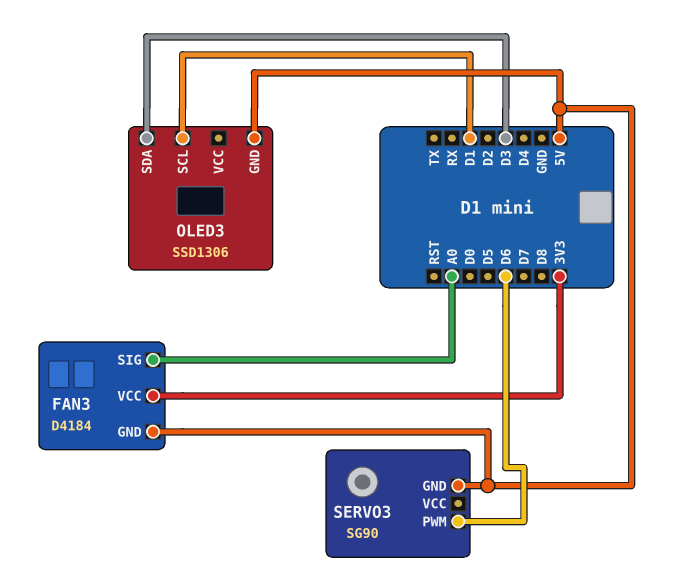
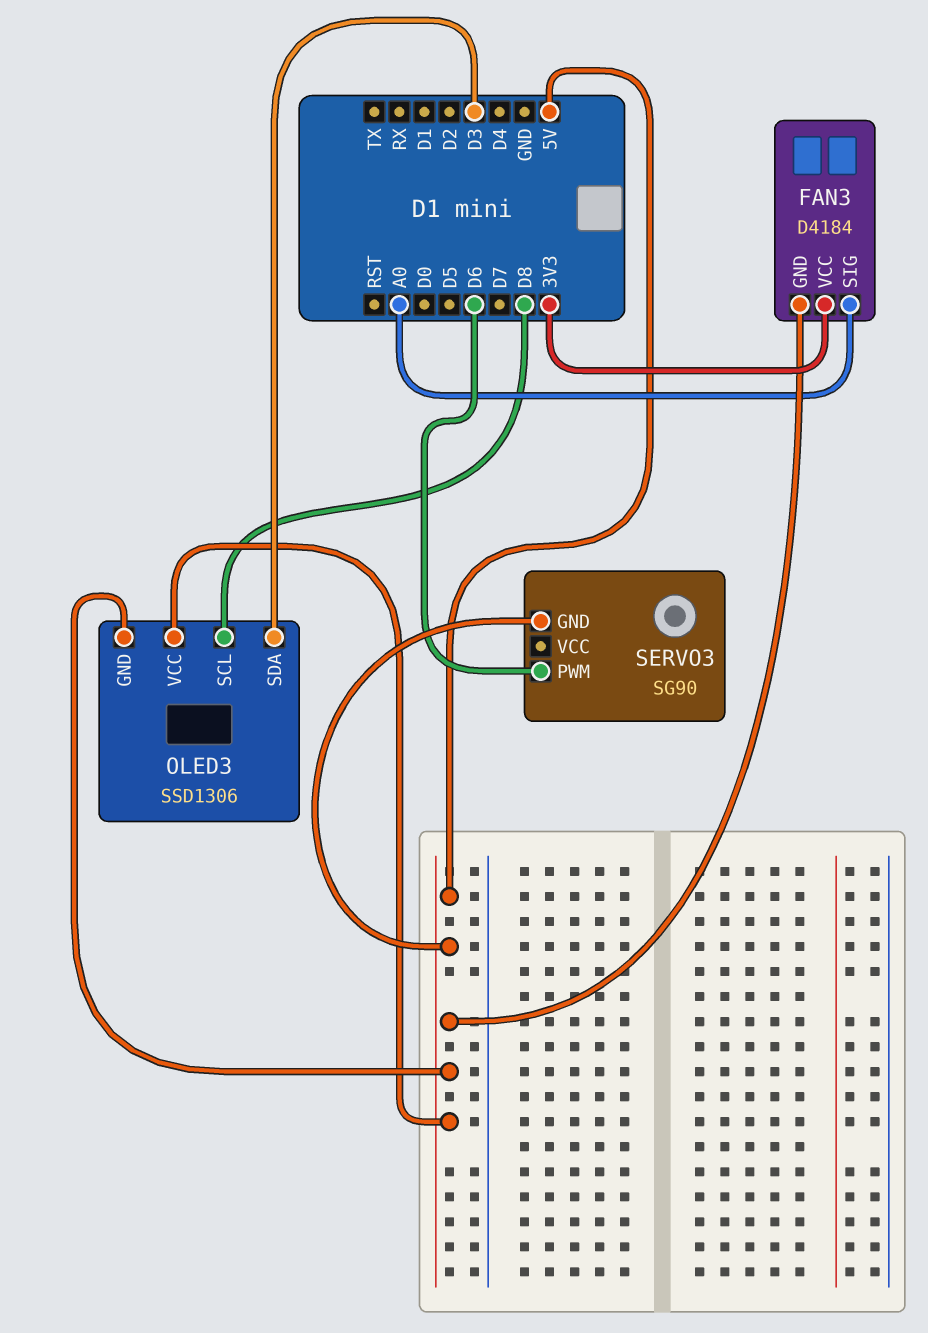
OLED3 pin SCL: D1 -> D8
OLED3 pin VCC: none -> 5V

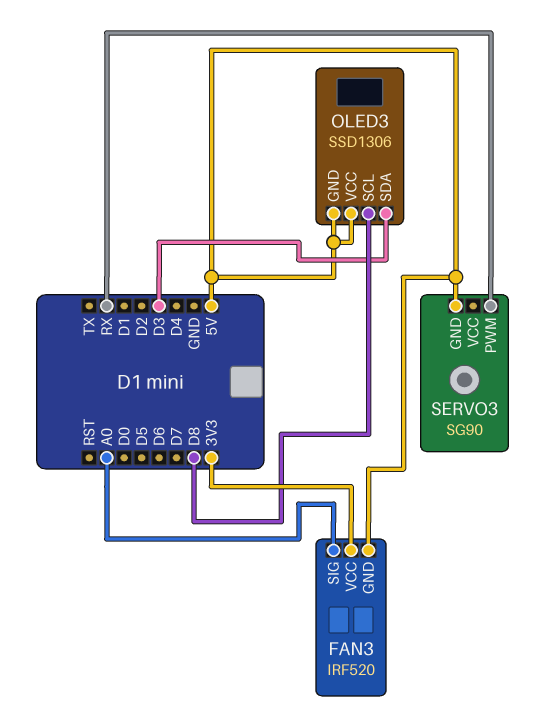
FAN3: D4184 -> IRF520
SERVO3 pin PWM: D6 -> RX

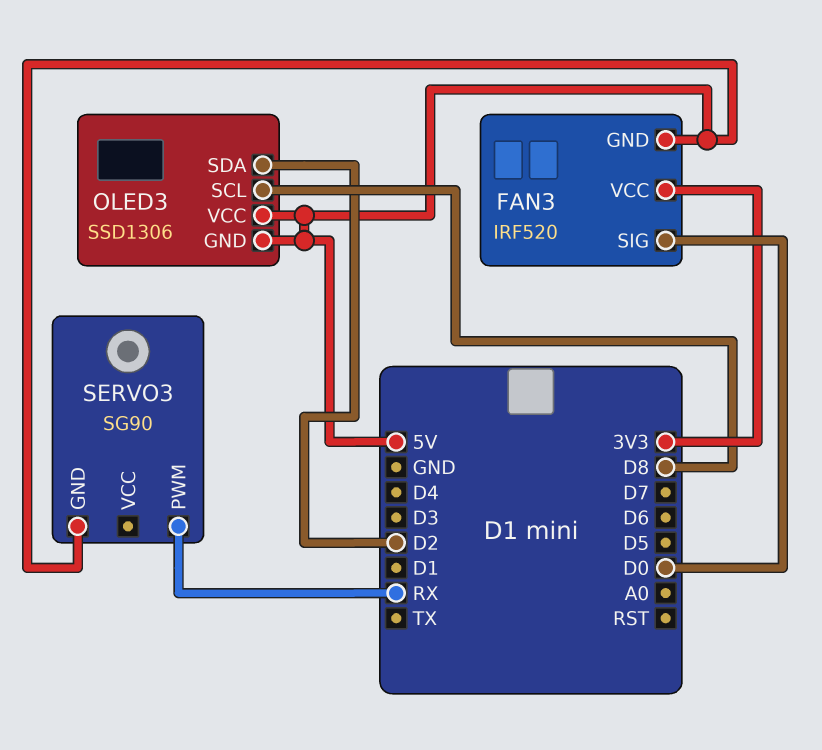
FAN3 pin SIG: A0 -> D0
OLED3 pin SDA: D3 -> D2

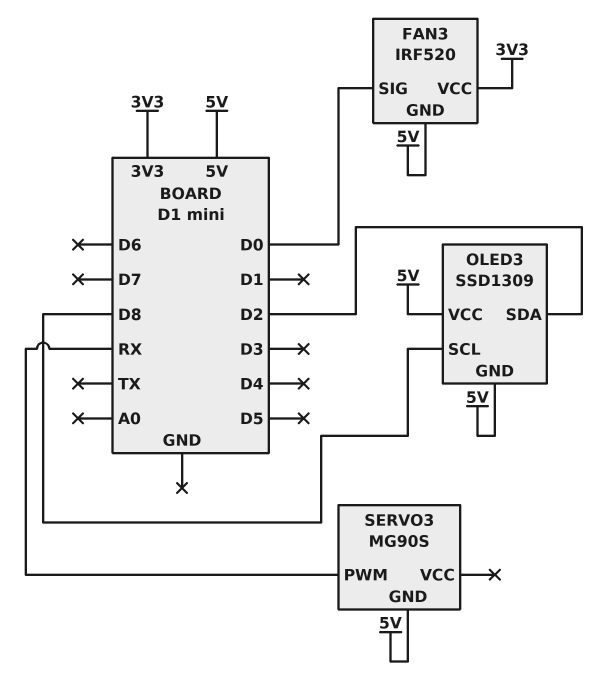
OLED3: SSD1306 -> SSD1309
SERVO3: SG90 -> MG90S

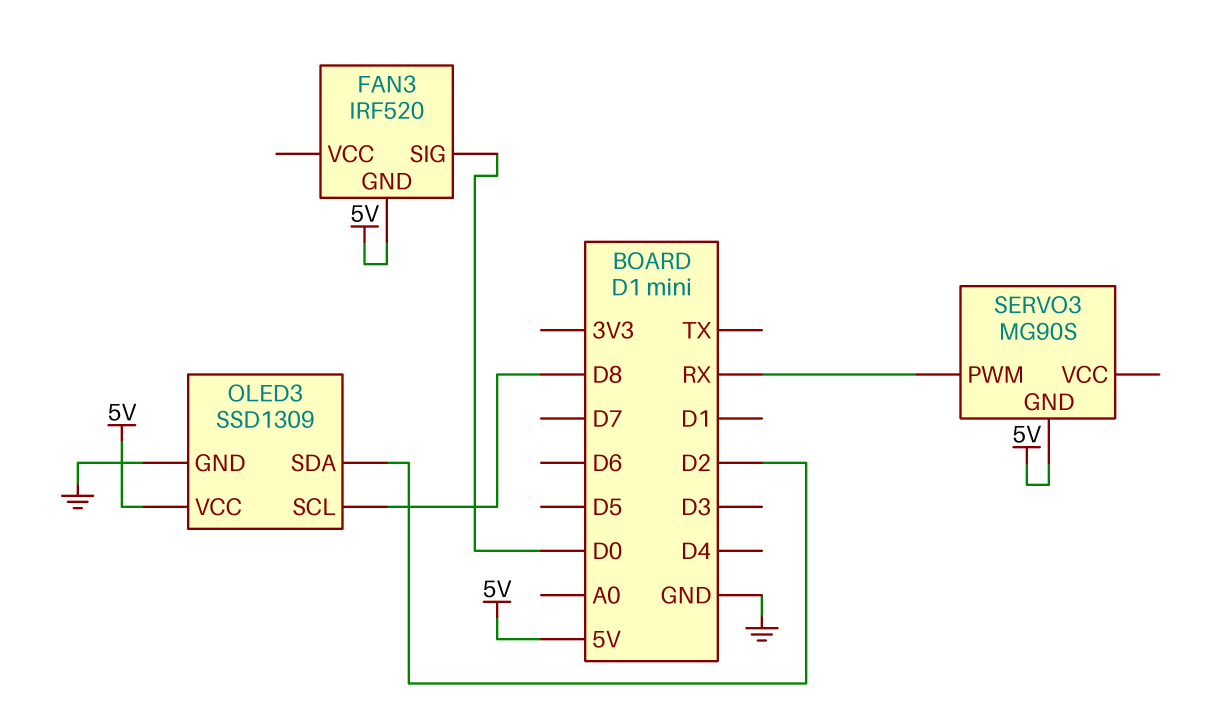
FAN3 pin VCC: 3V3 -> none
OLED3 pin GND: 5V -> GND

